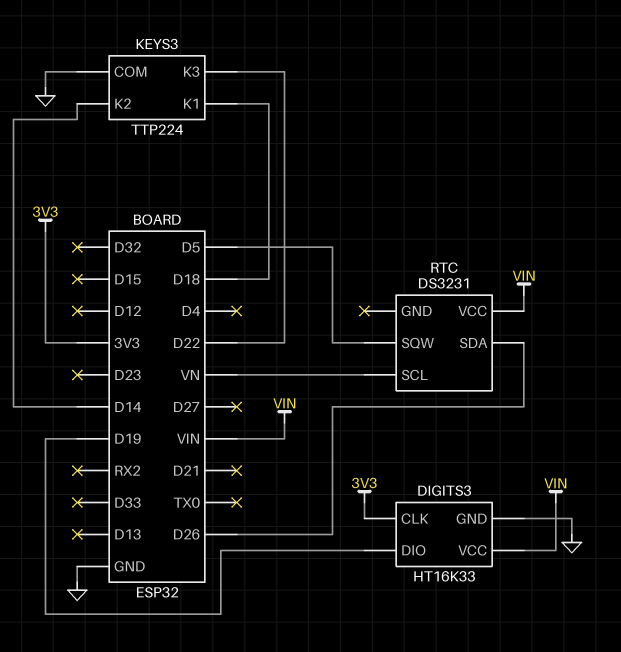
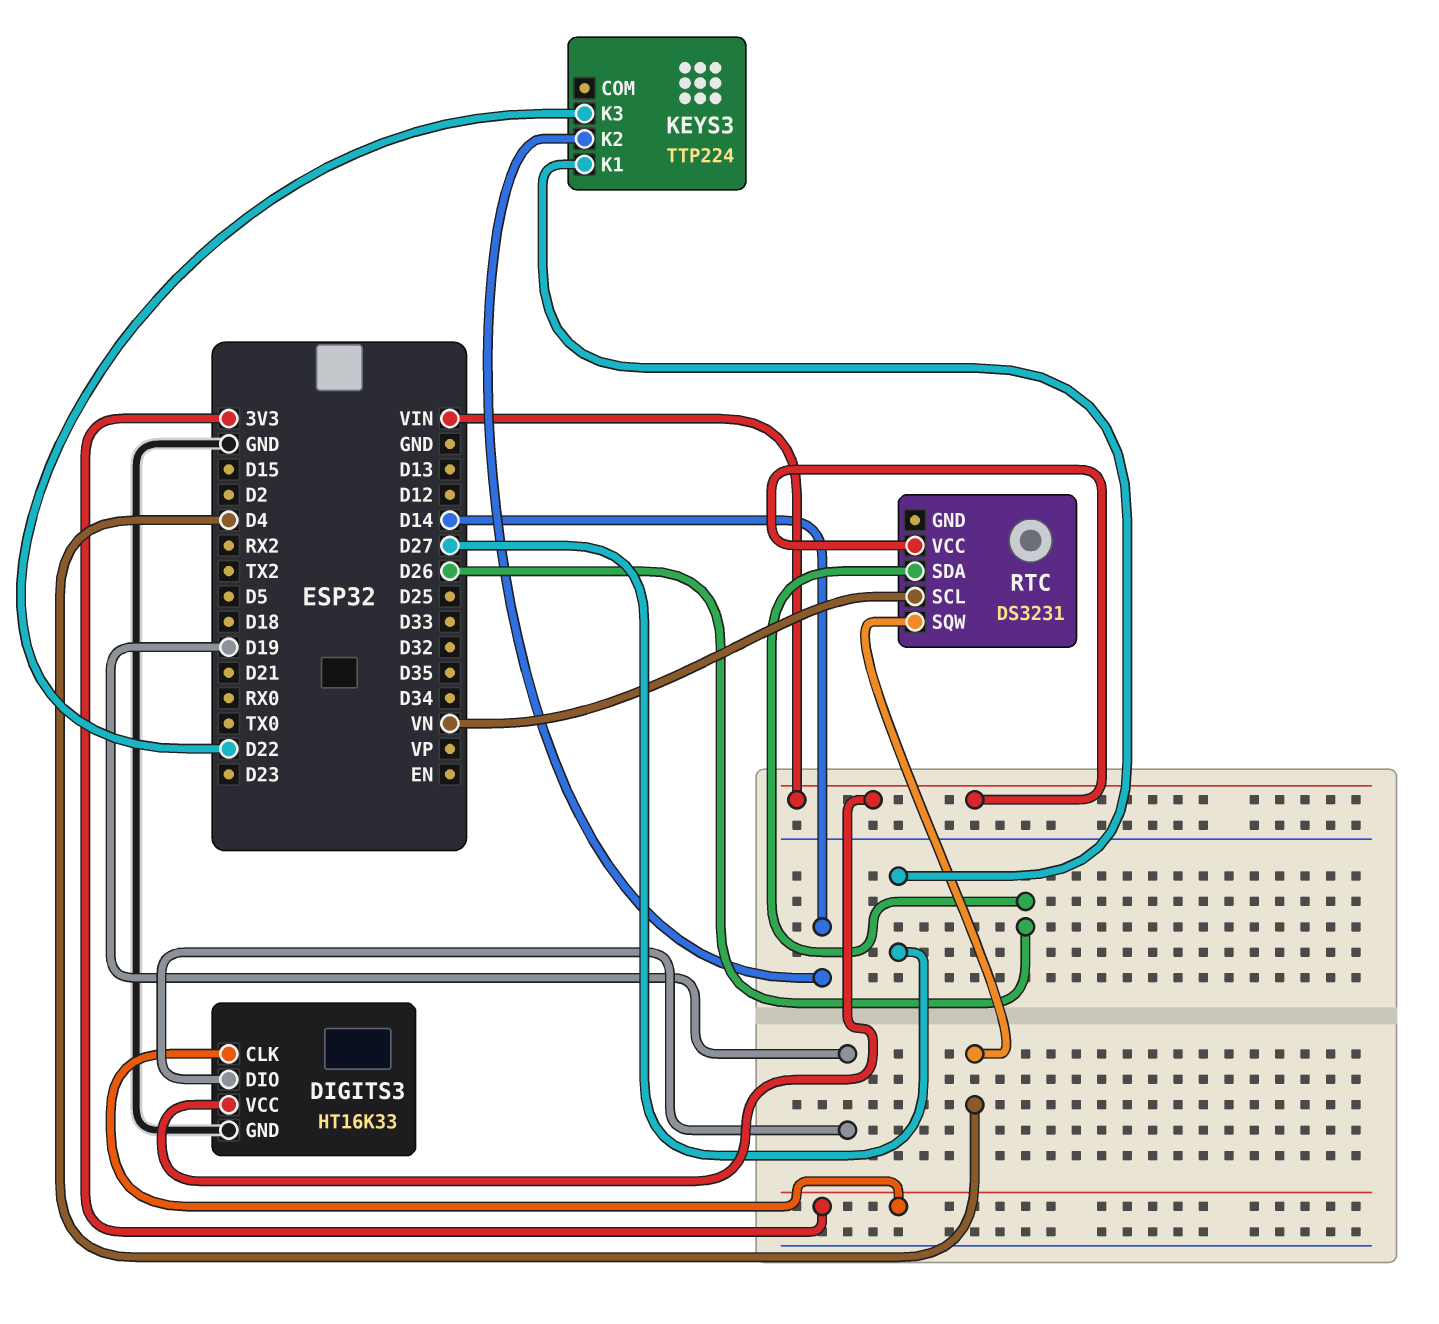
KEYS3 pin COM: GND -> none
KEYS3 pin K1: D18 -> D27
RTC pin SQW: D5 -> D4

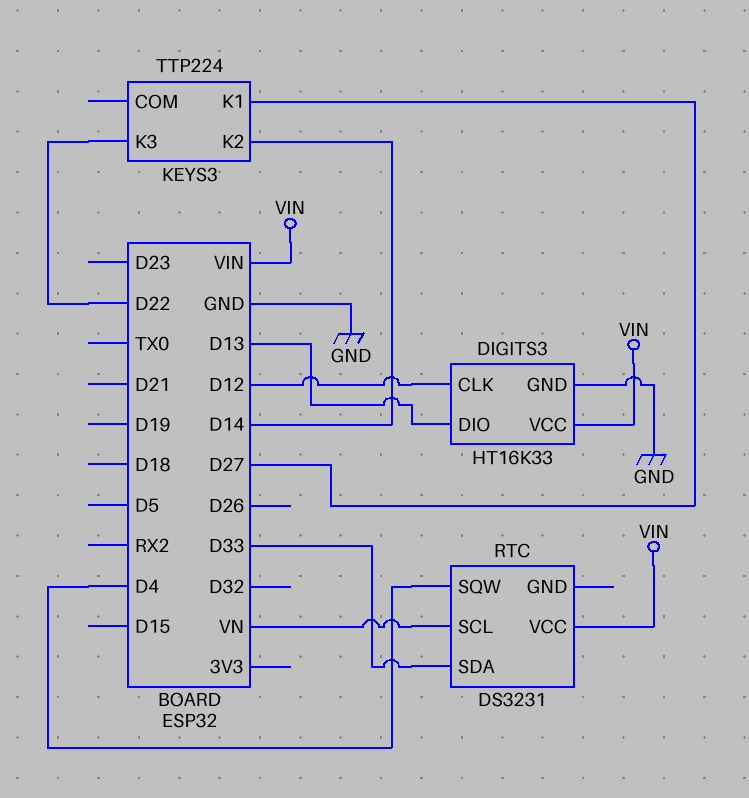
DIGITS3 pin CLK: 3V3 -> D12
DIGITS3 pin DIO: D19 -> D13
RTC pin SDA: D26 -> D33

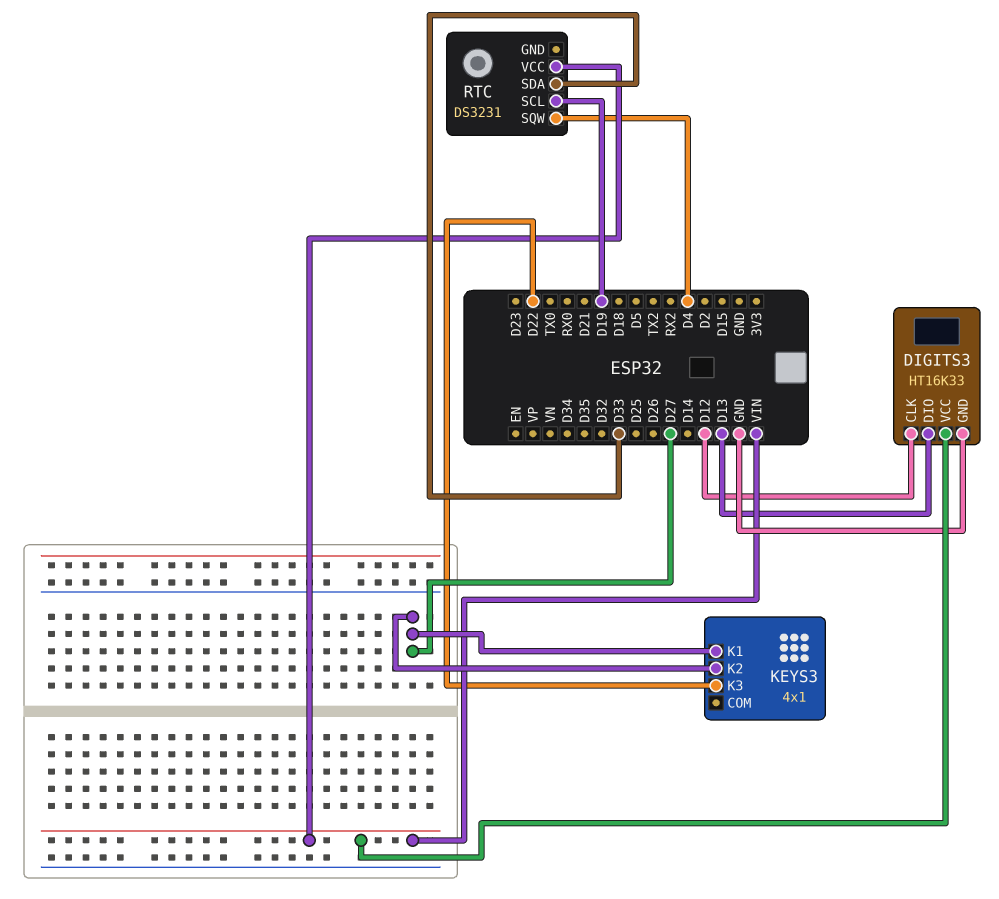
KEYS3: TTP224 -> 4x1
KEYS3 pin K2: D14 -> D27
RTC pin SCL: VN -> D19

